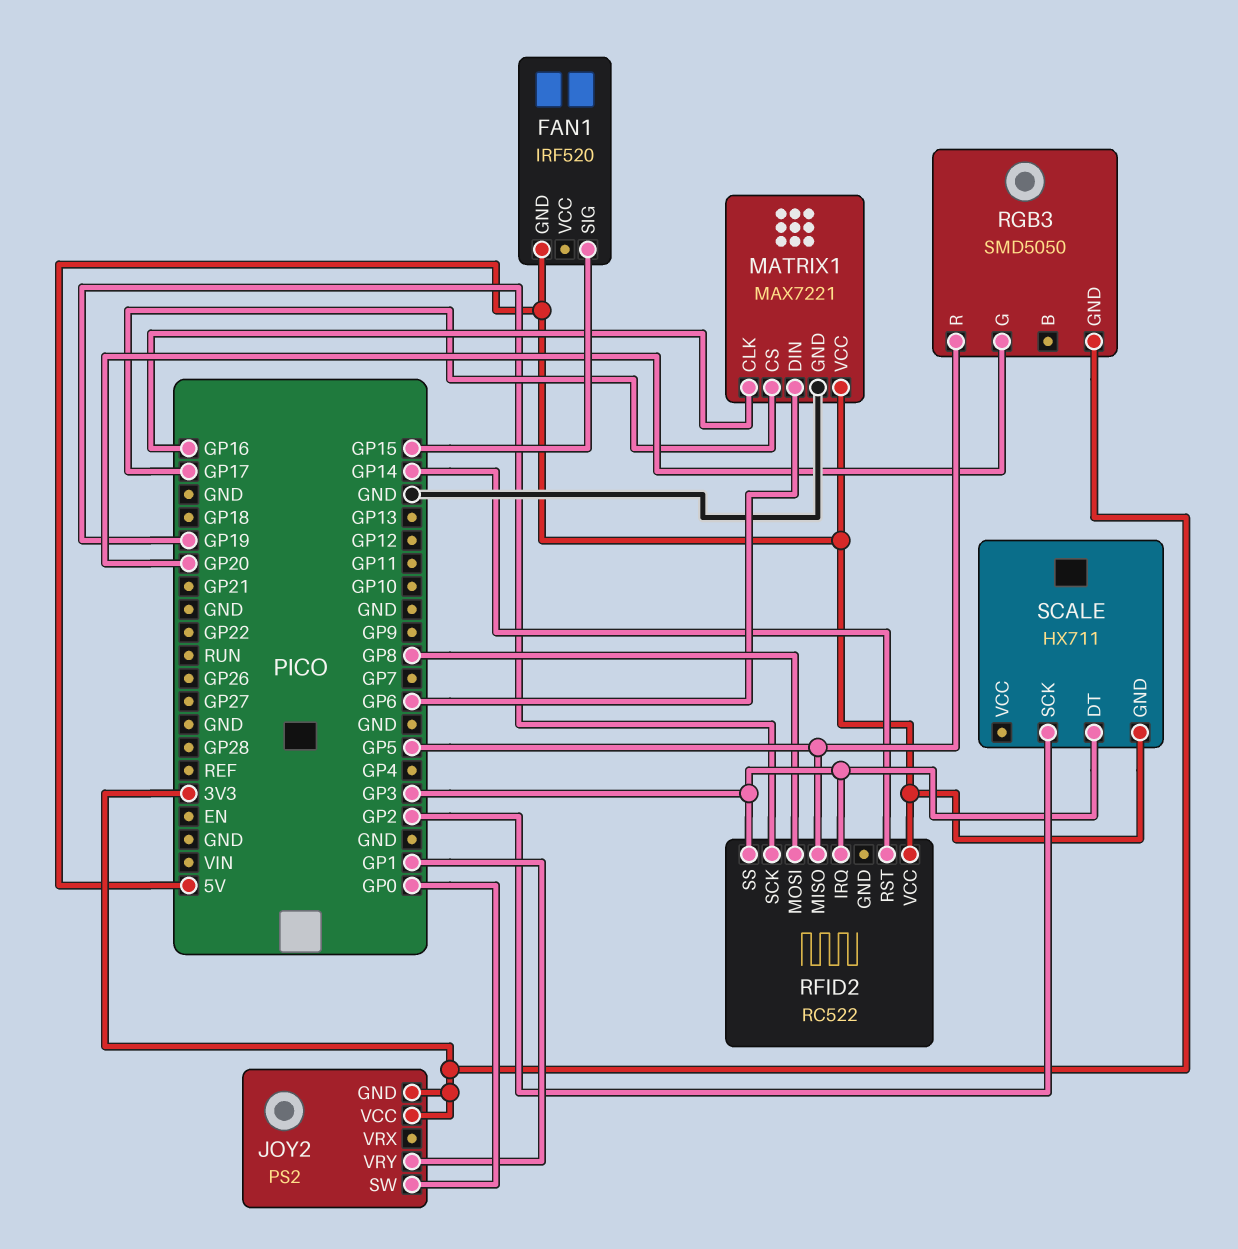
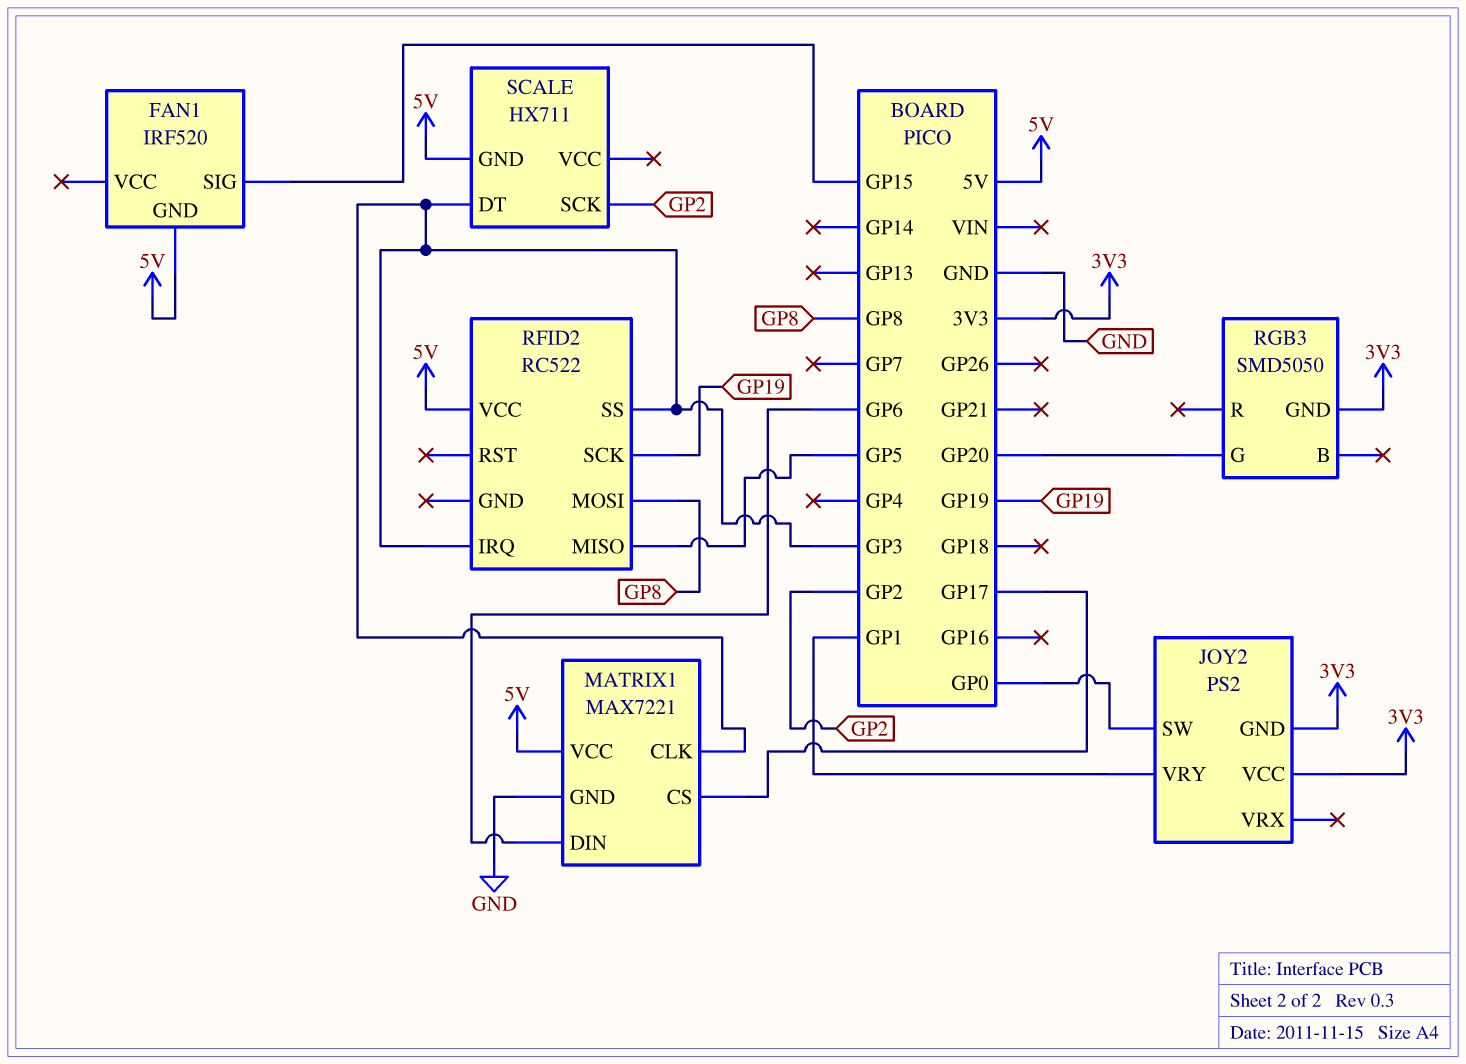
MATRIX1 pin CLK: GP16 -> GP3
RFID2 pin RST: GP14 -> none
RGB3 pin R: GP5 -> none

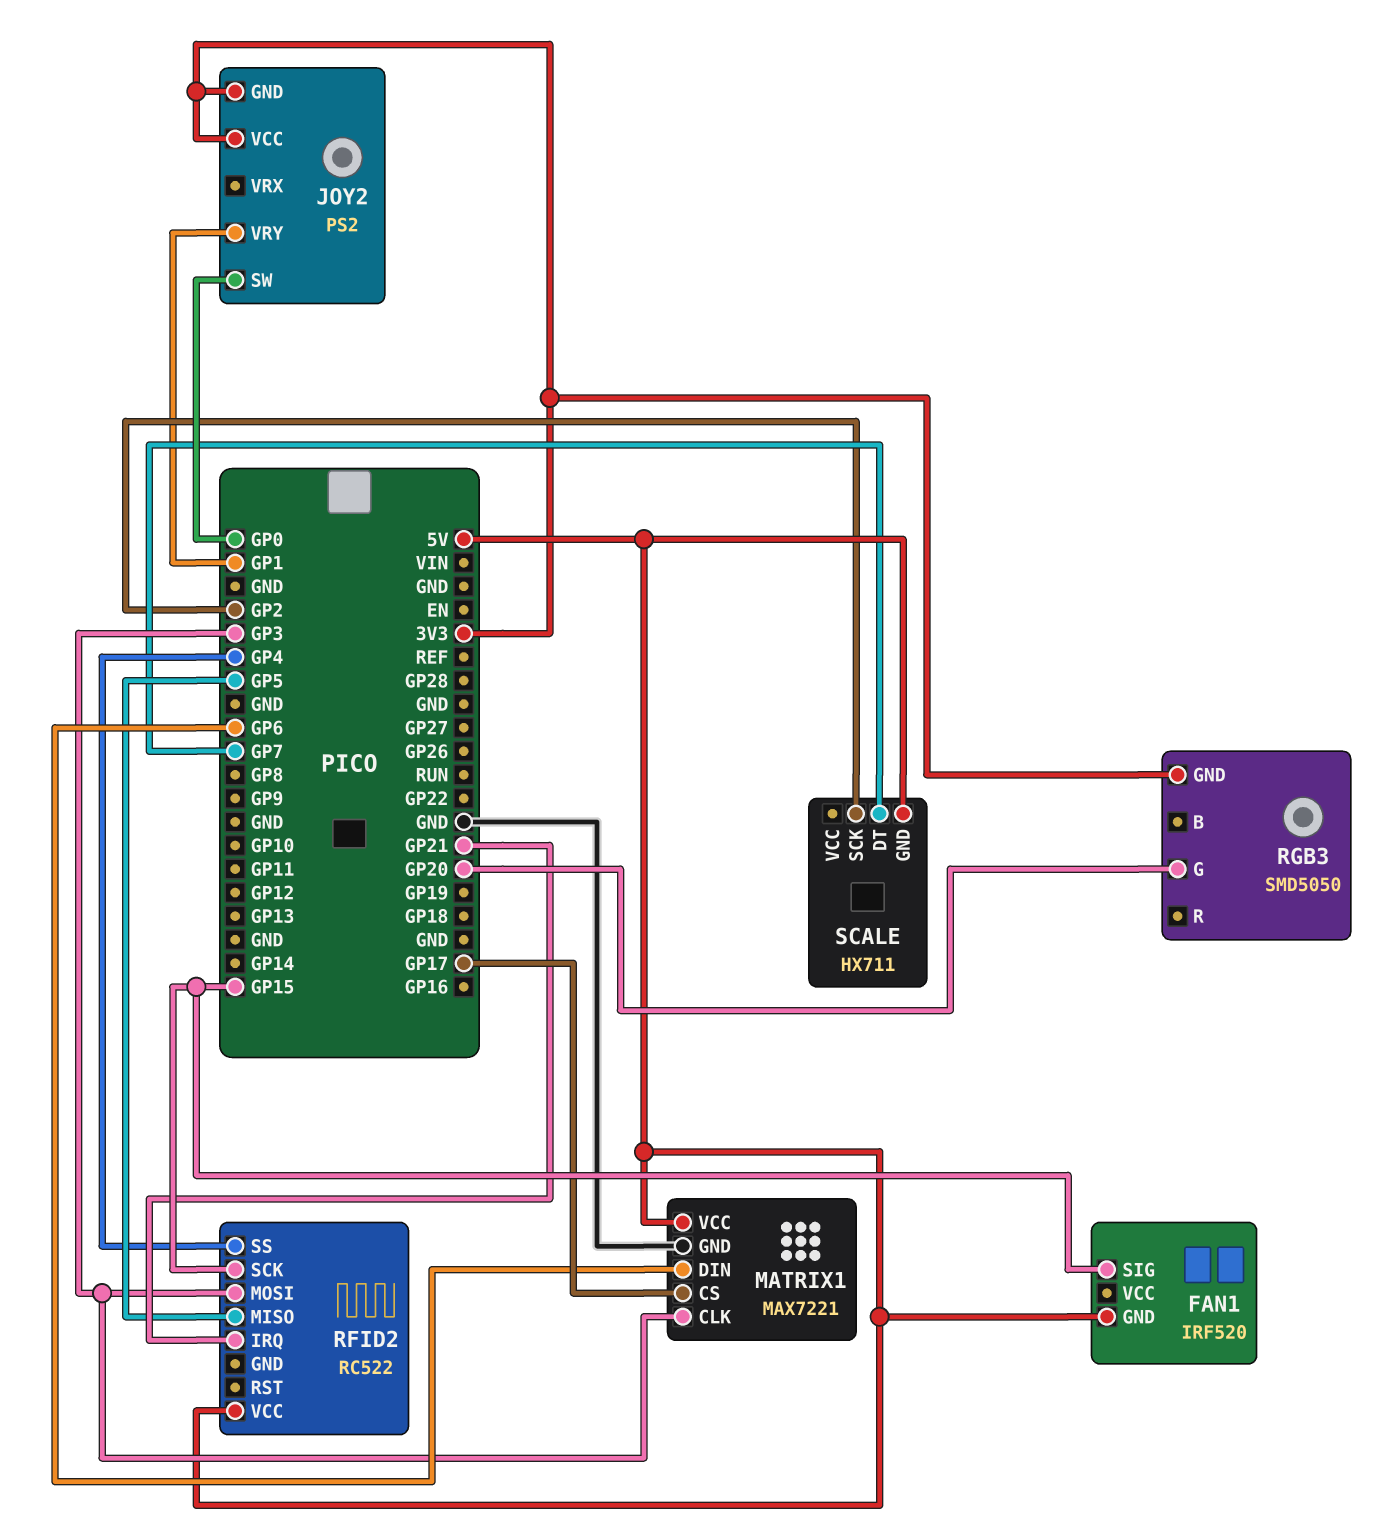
RFID2 pin IRQ: GP3 -> GP21
RFID2 pin MOSI: GP8 -> GP3
RFID2 pin SCK: GP19 -> GP15
RFID2 pin SS: GP3 -> GP4
SCALE pin DT: GP3 -> GP7

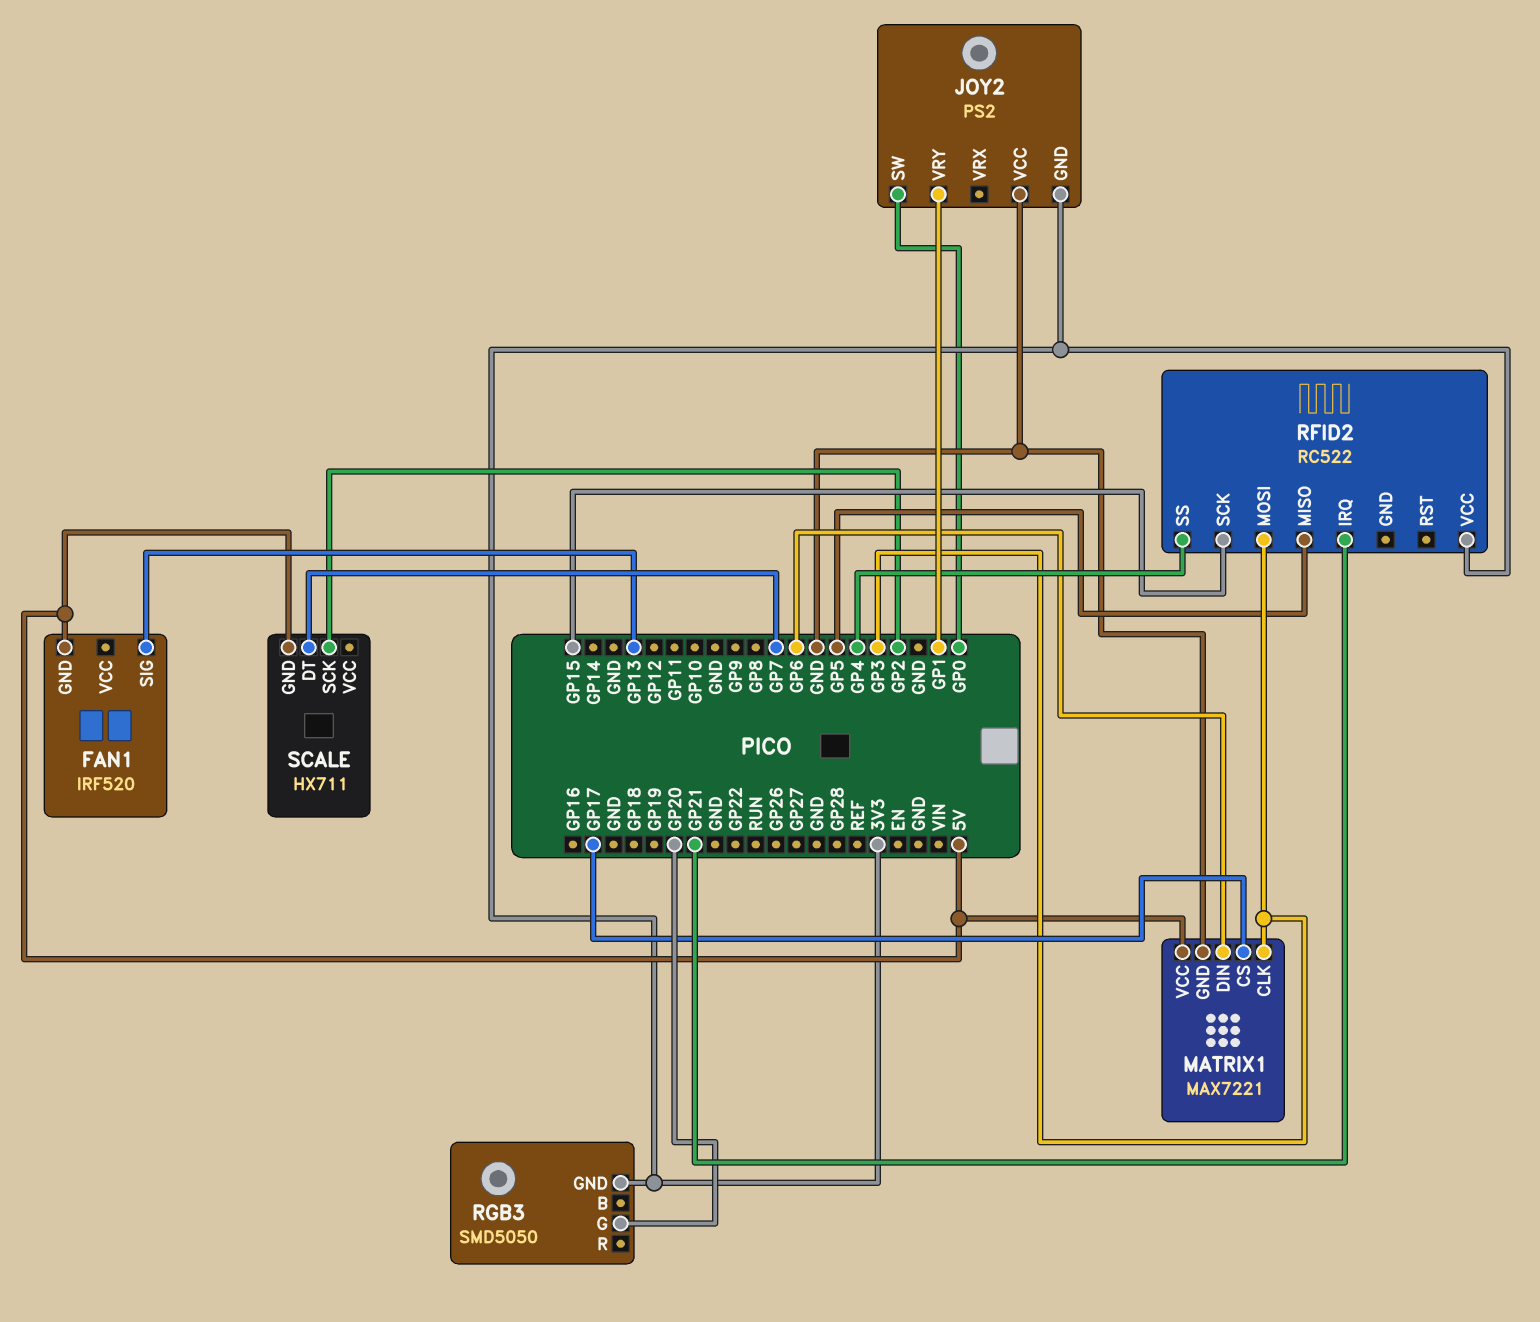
FAN1 pin SIG: GP15 -> GP13
JOY2 pin VCC: 3V3 -> GND
RFID2 pin VCC: 5V -> 3V3

